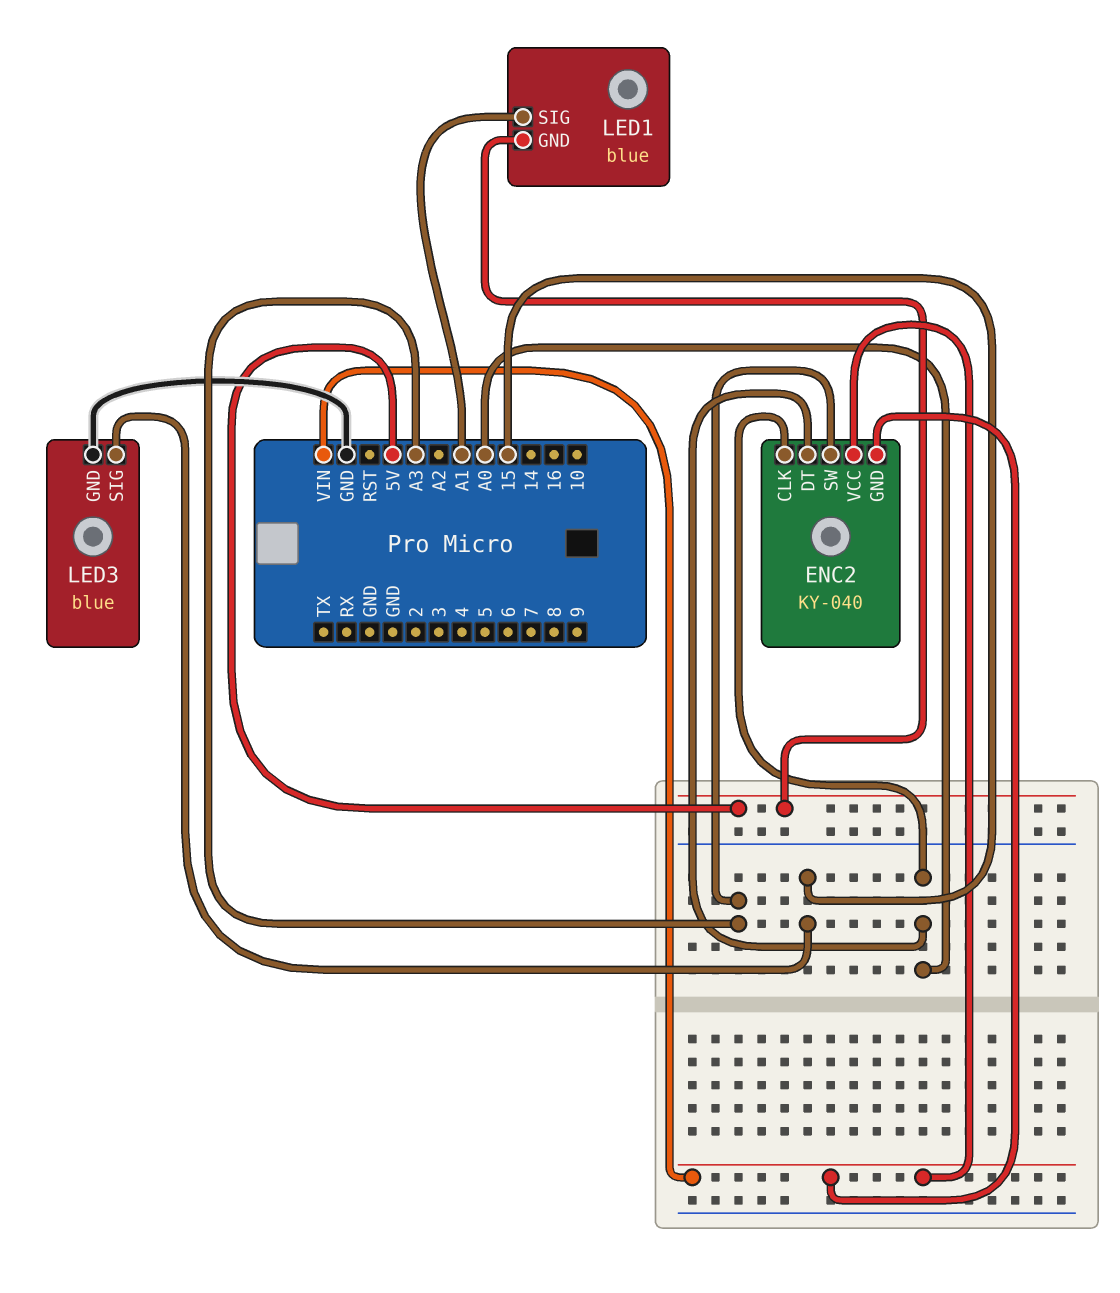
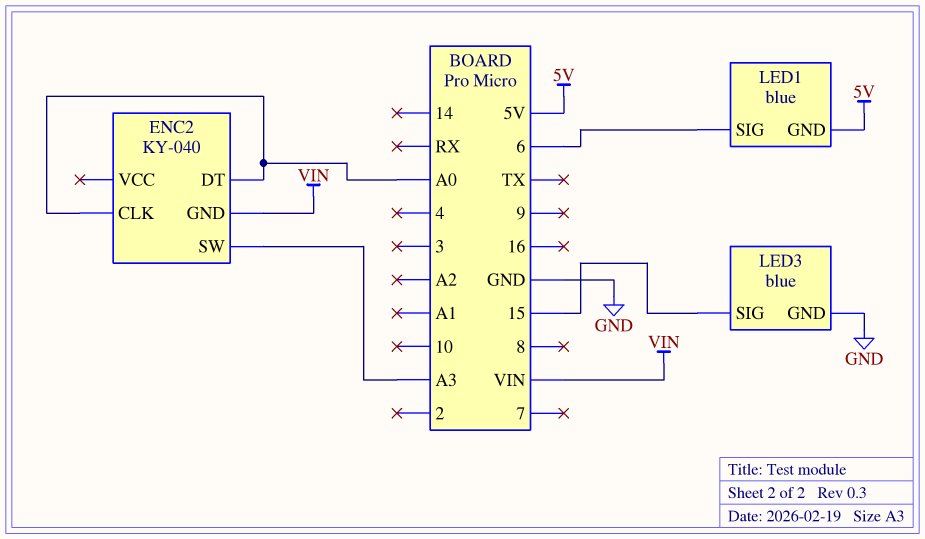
ENC2 pin VCC: VIN -> none
LED1 pin SIG: A1 -> 6

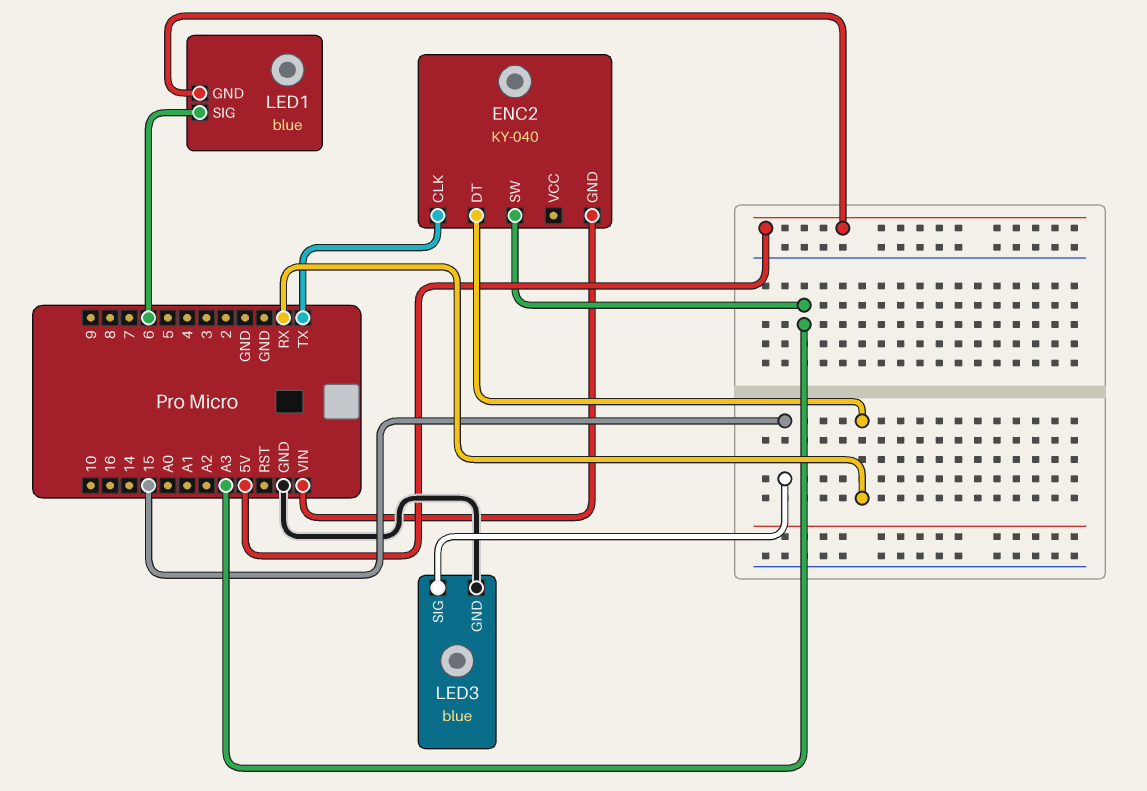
ENC2 pin CLK: A0 -> TX
ENC2 pin DT: A0 -> RX

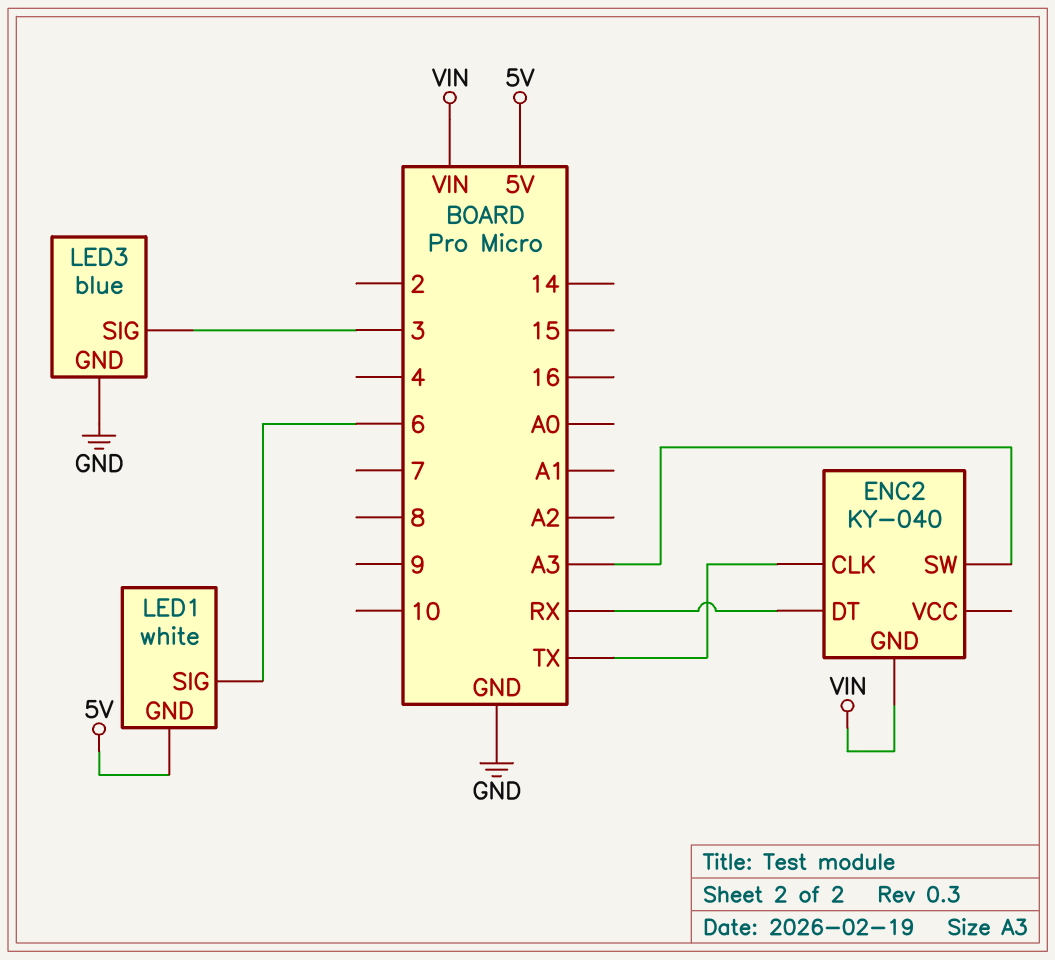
LED1: blue -> white
LED3 pin SIG: 15 -> 3

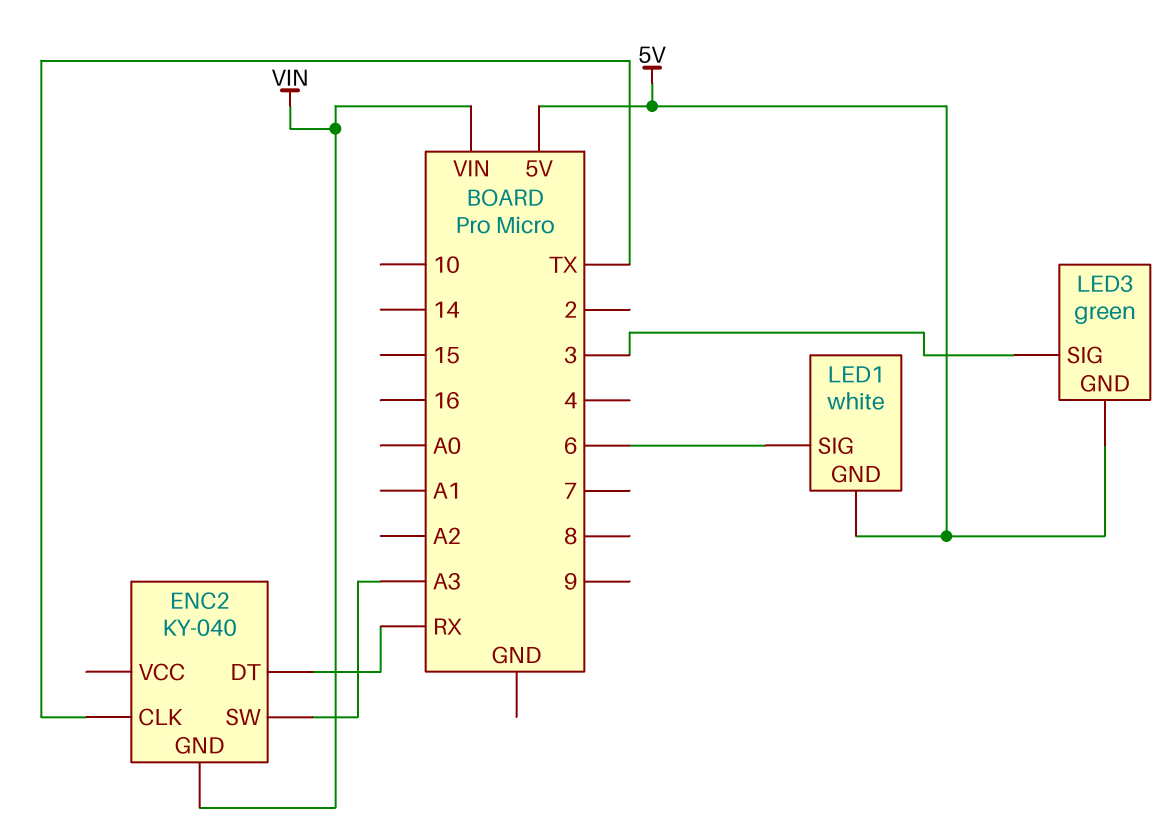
LED3: blue -> green
LED3 pin GND: GND -> 5V

